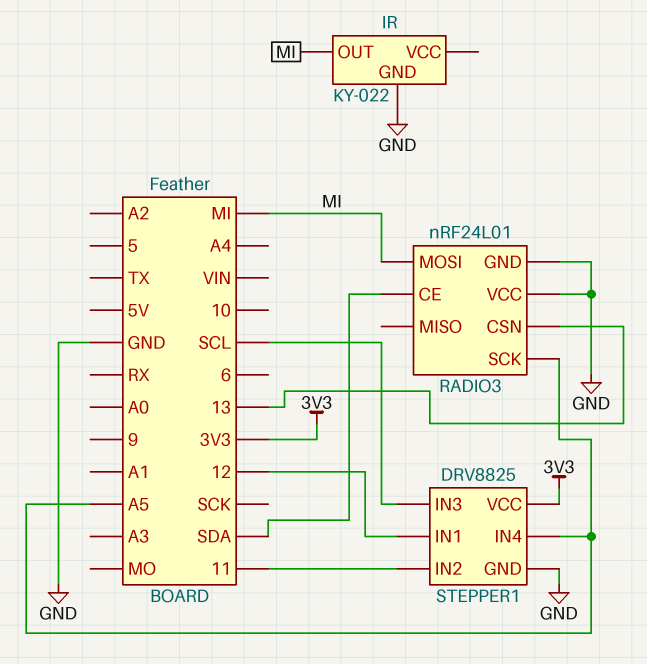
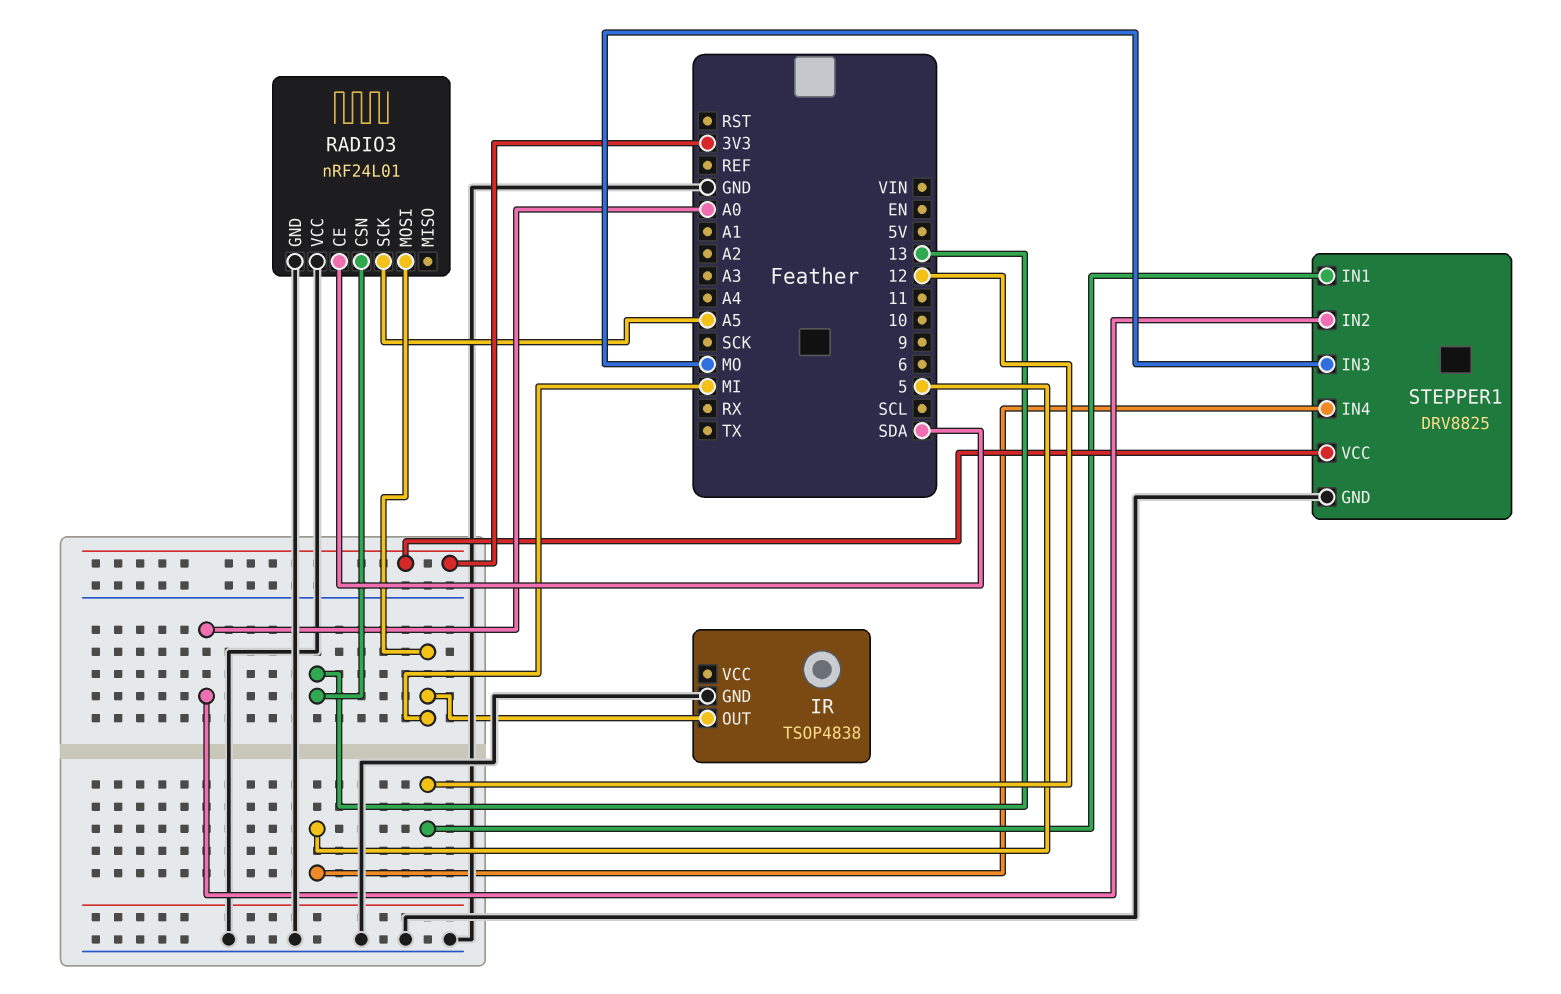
IR: KY-022 -> TSOP4838
STEPPER1 pin IN2: 11 -> A0
STEPPER1 pin IN3: SCL -> MO
STEPPER1 pin IN4: A5 -> 5

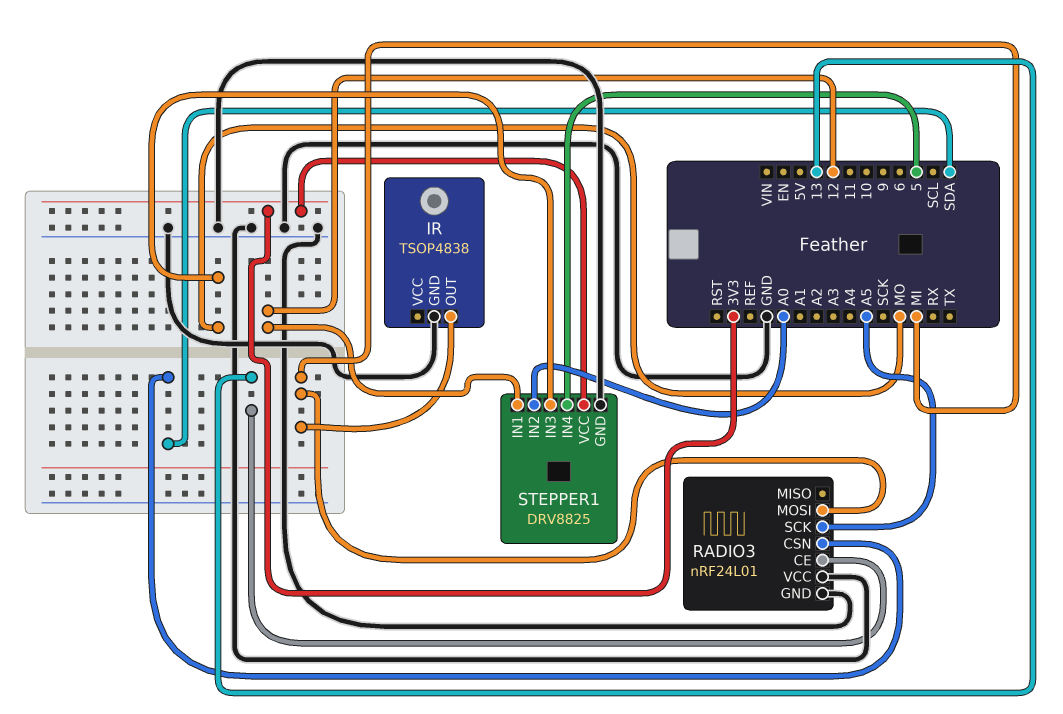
RADIO3 pin CE: SDA -> 13
RADIO3 pin CSN: 13 -> SDA

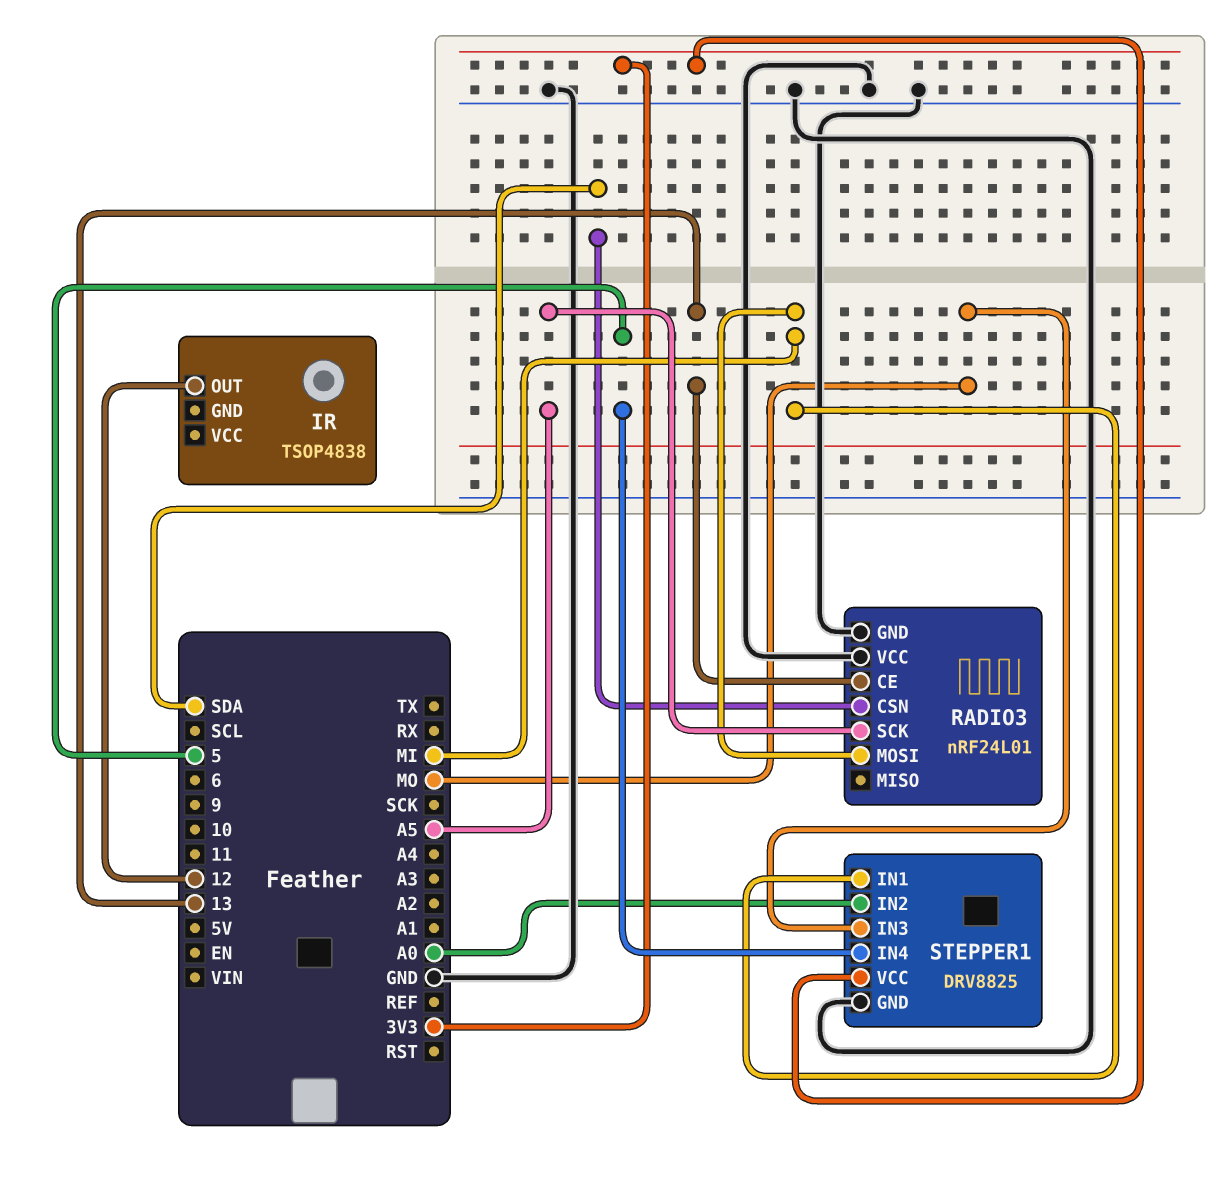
IR pin GND: GND -> none
IR pin OUT: MI -> 12
STEPPER1 pin IN1: 12 -> MI

